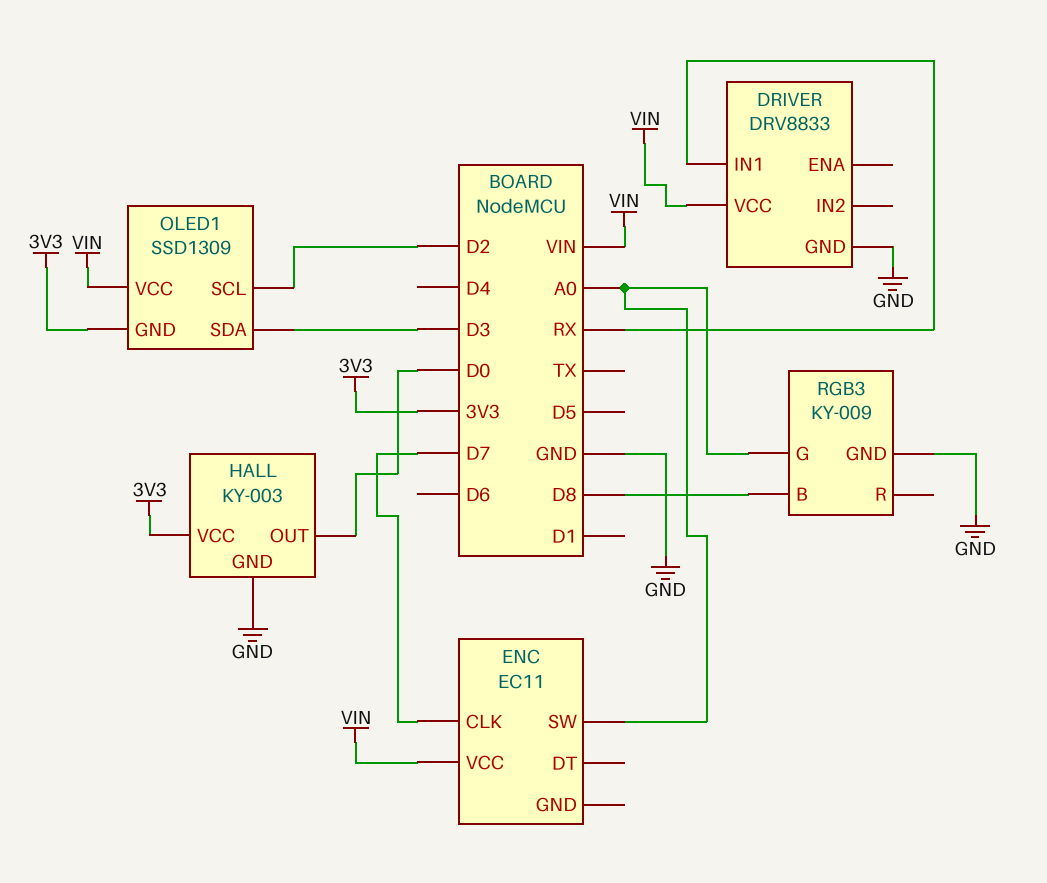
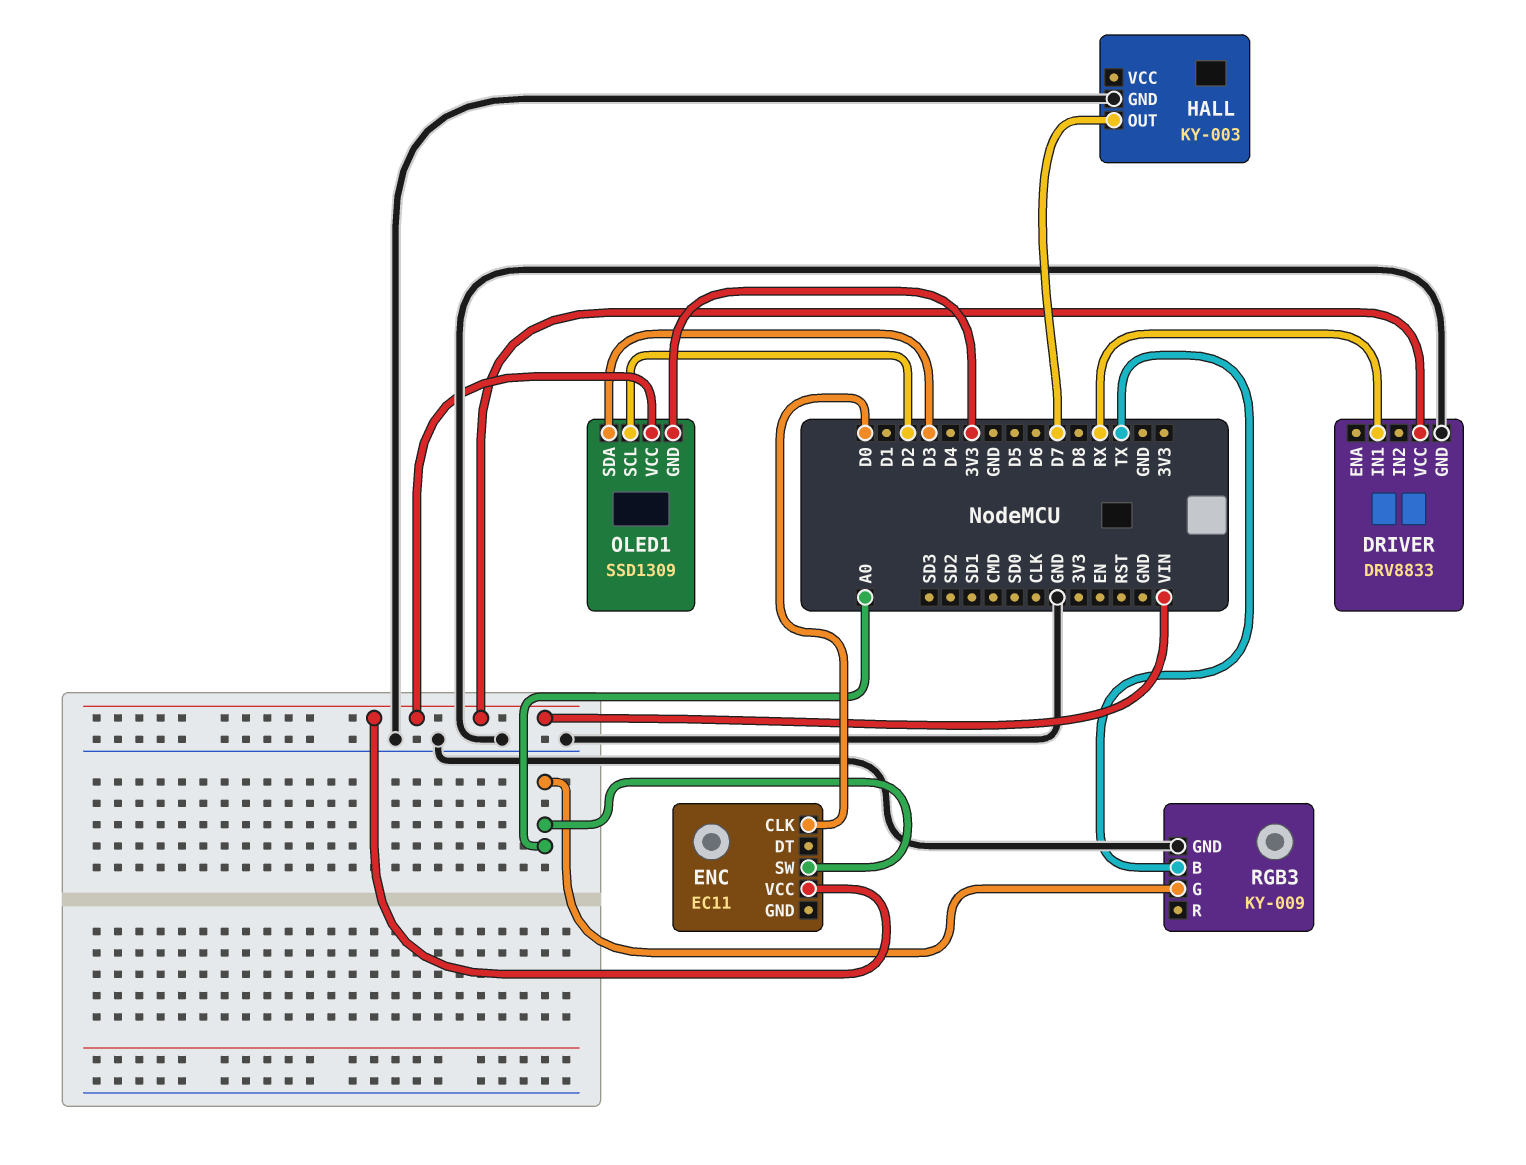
ENC pin CLK: D7 -> D0
HALL pin OUT: D0 -> D7
HALL pin VCC: 3V3 -> none
RGB3 pin B: D8 -> TX

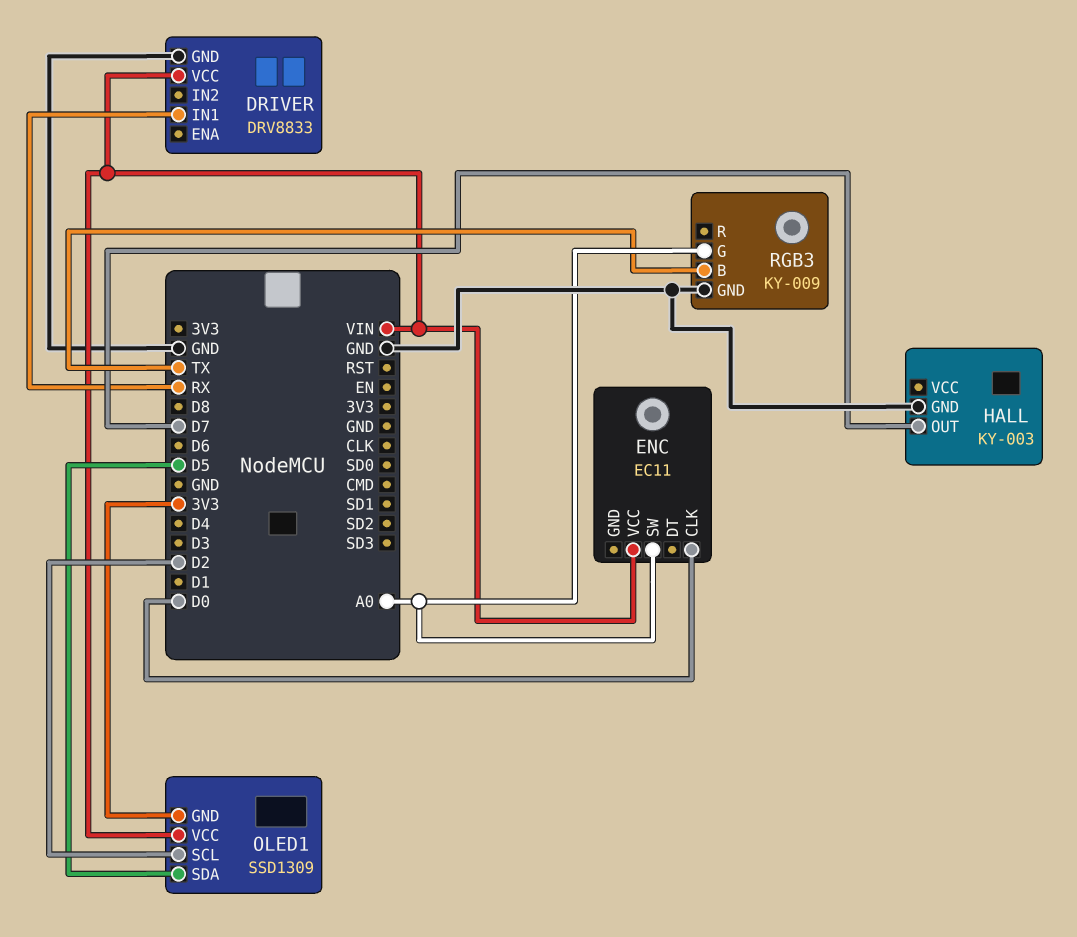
OLED1 pin SDA: D3 -> D5

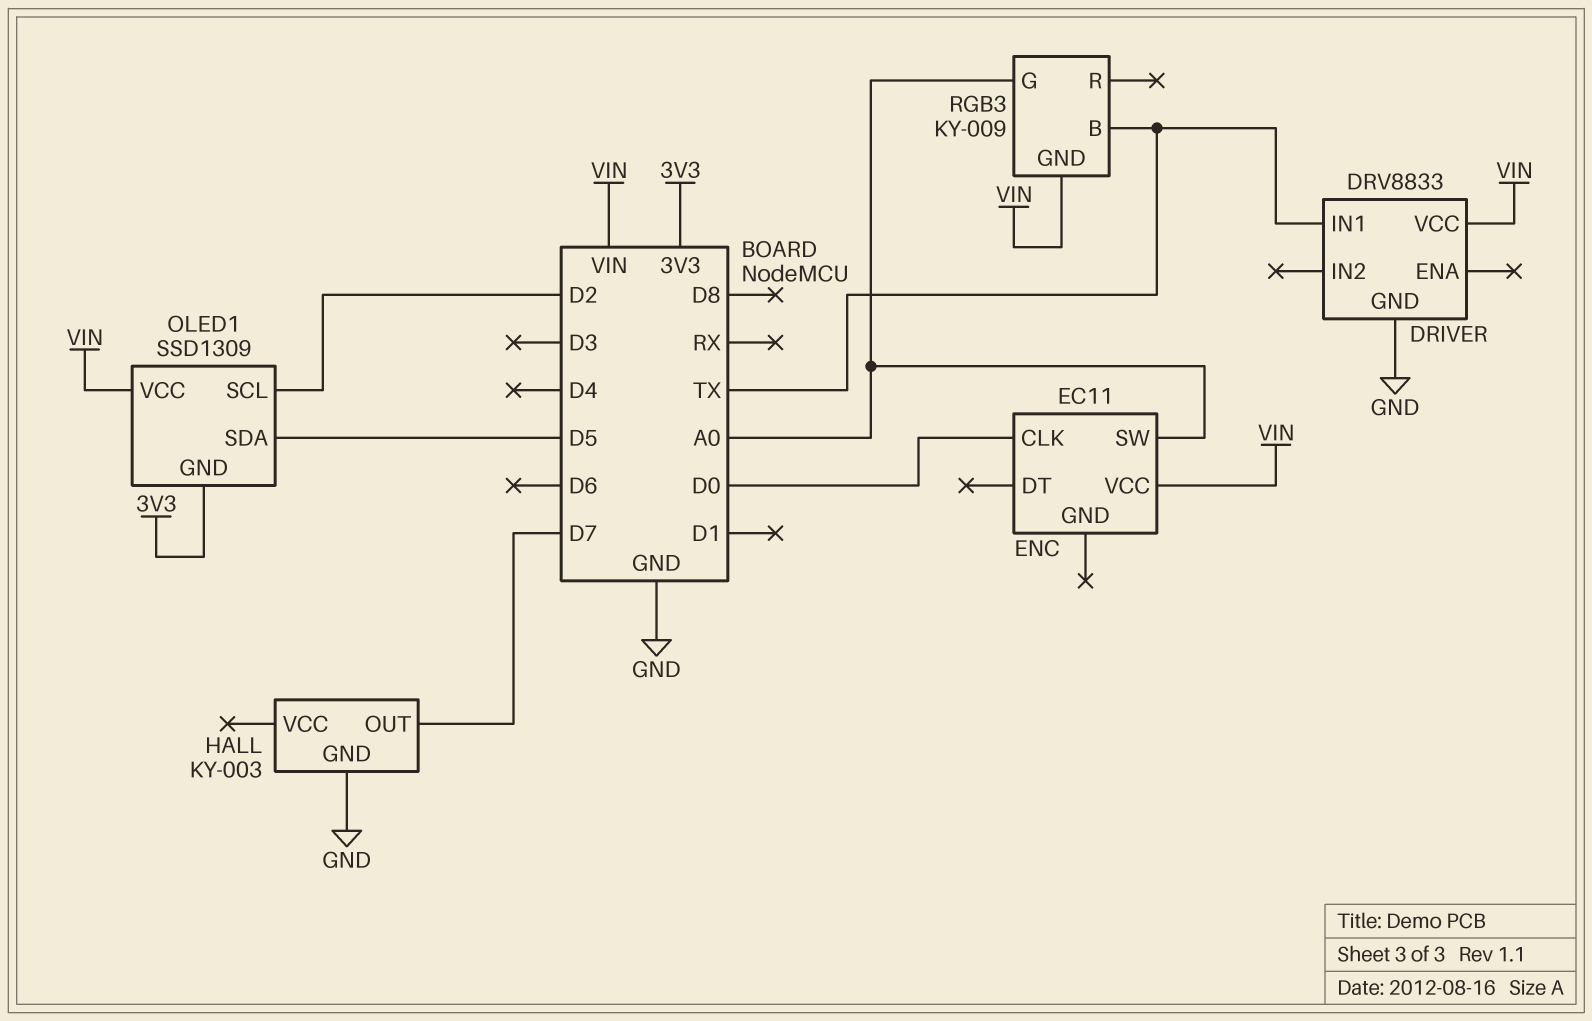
DRIVER pin IN1: RX -> TX
RGB3 pin GND: GND -> VIN

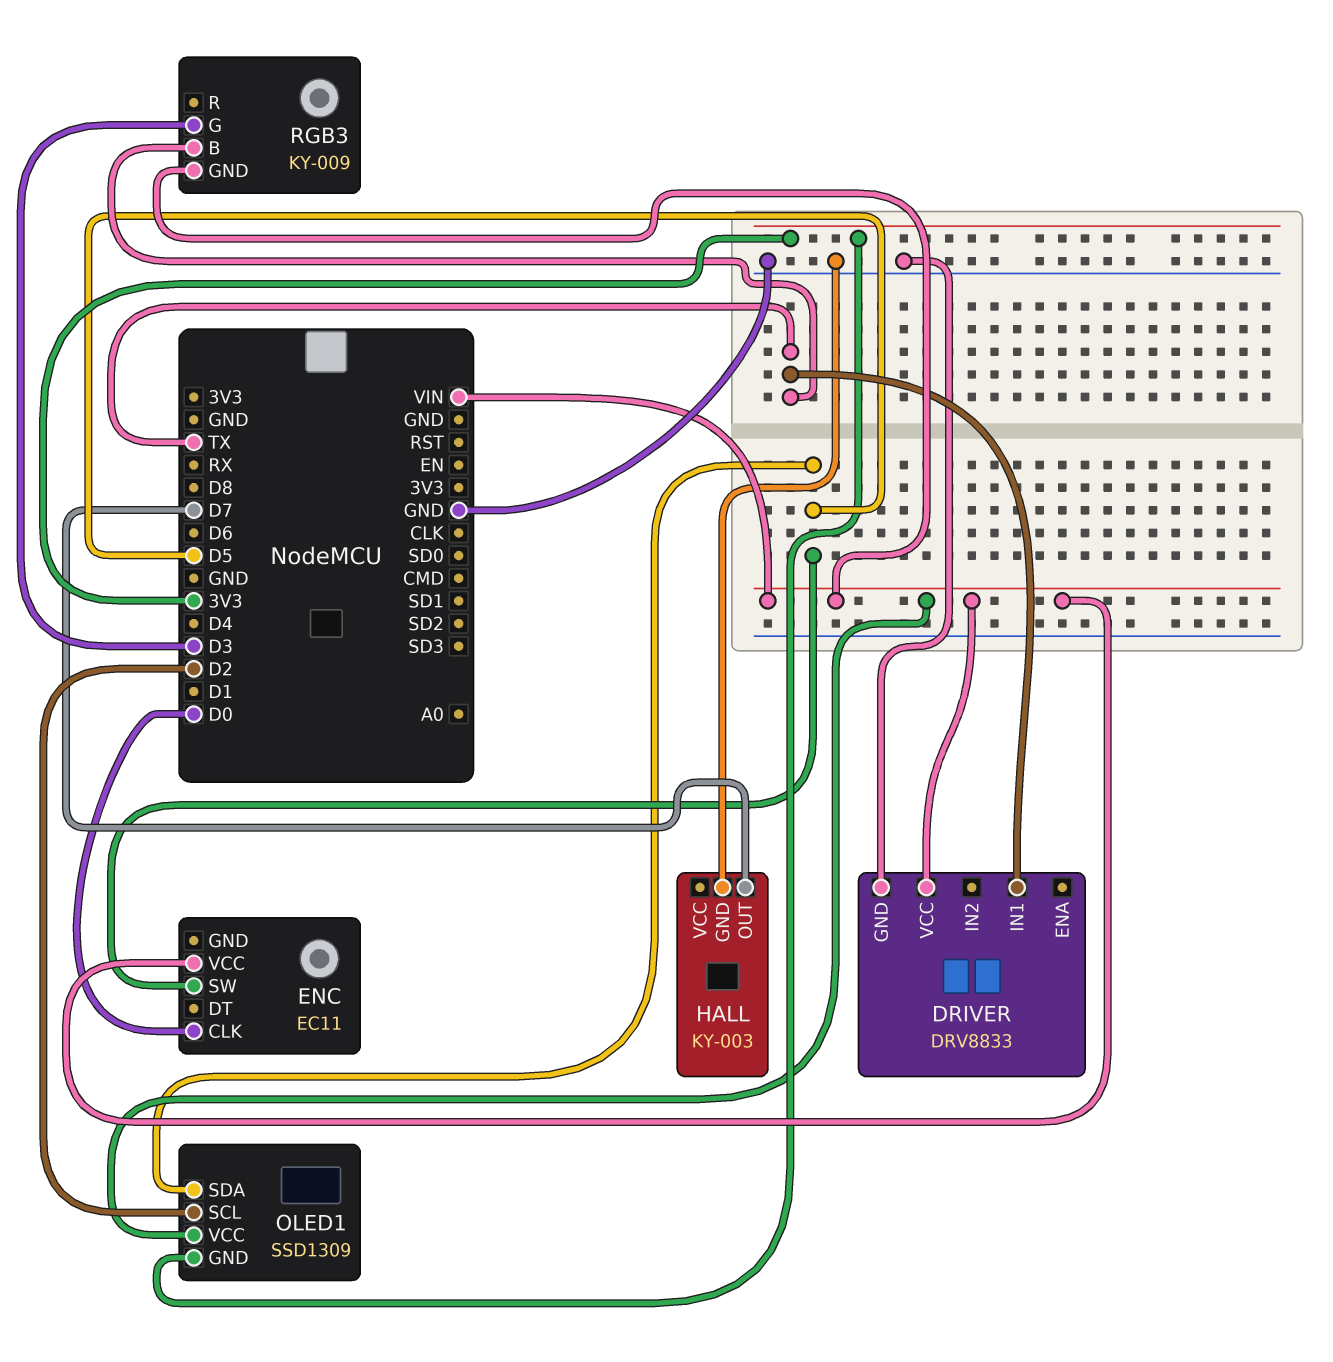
ENC pin SW: A0 -> D5
RGB3 pin G: A0 -> D3

